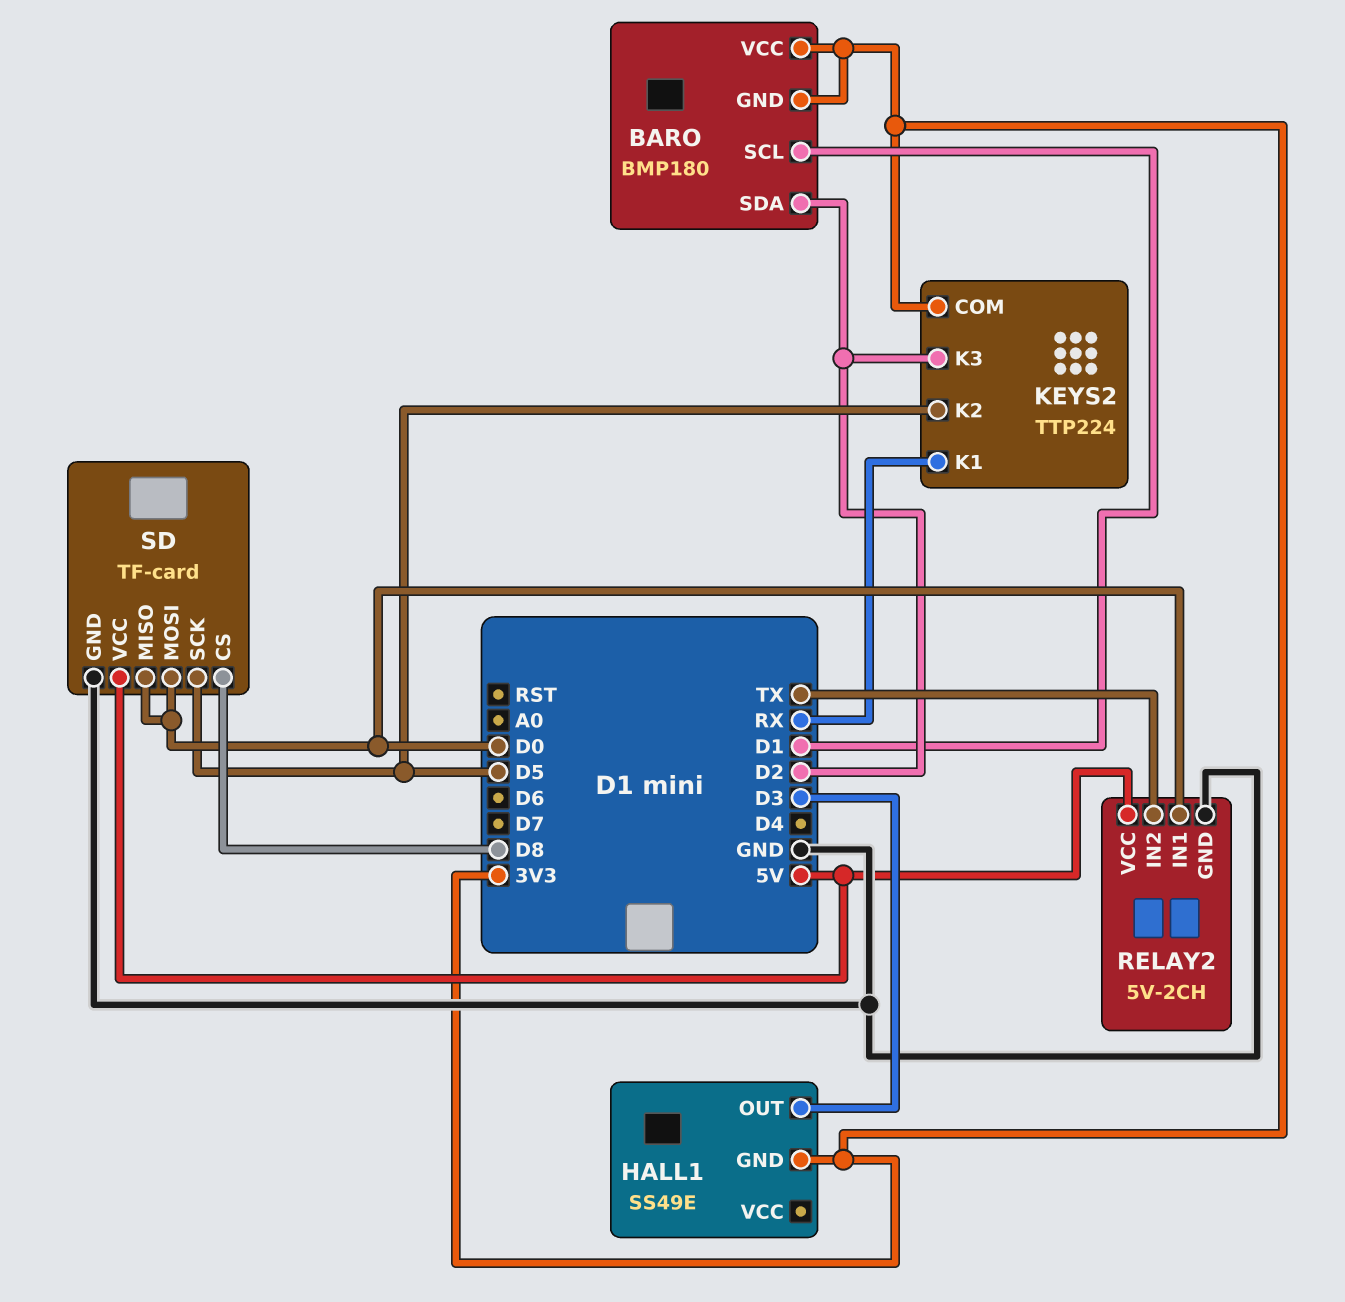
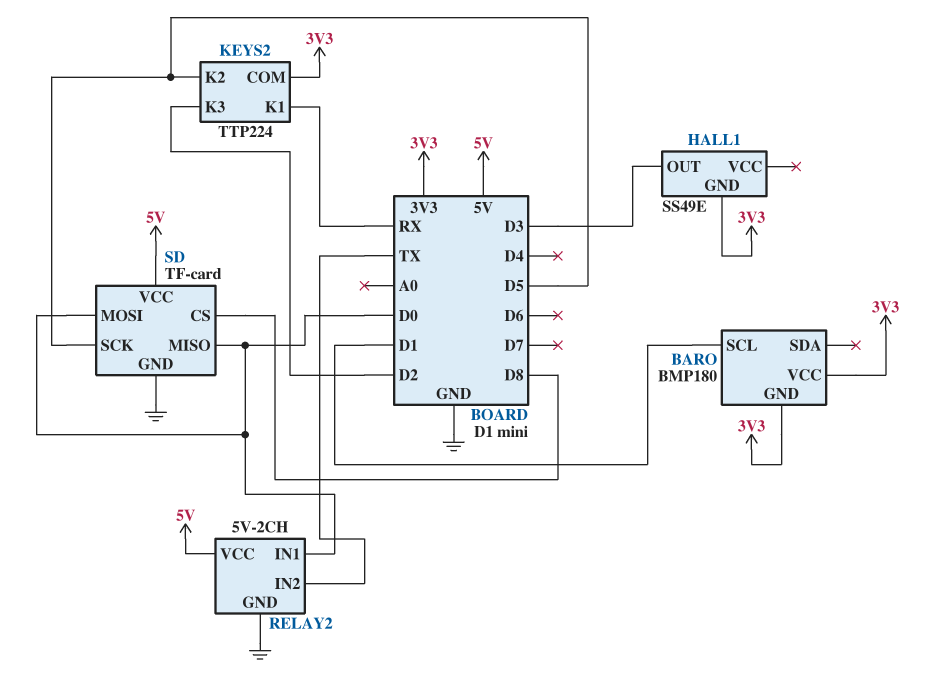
BARO pin SDA: D2 -> none

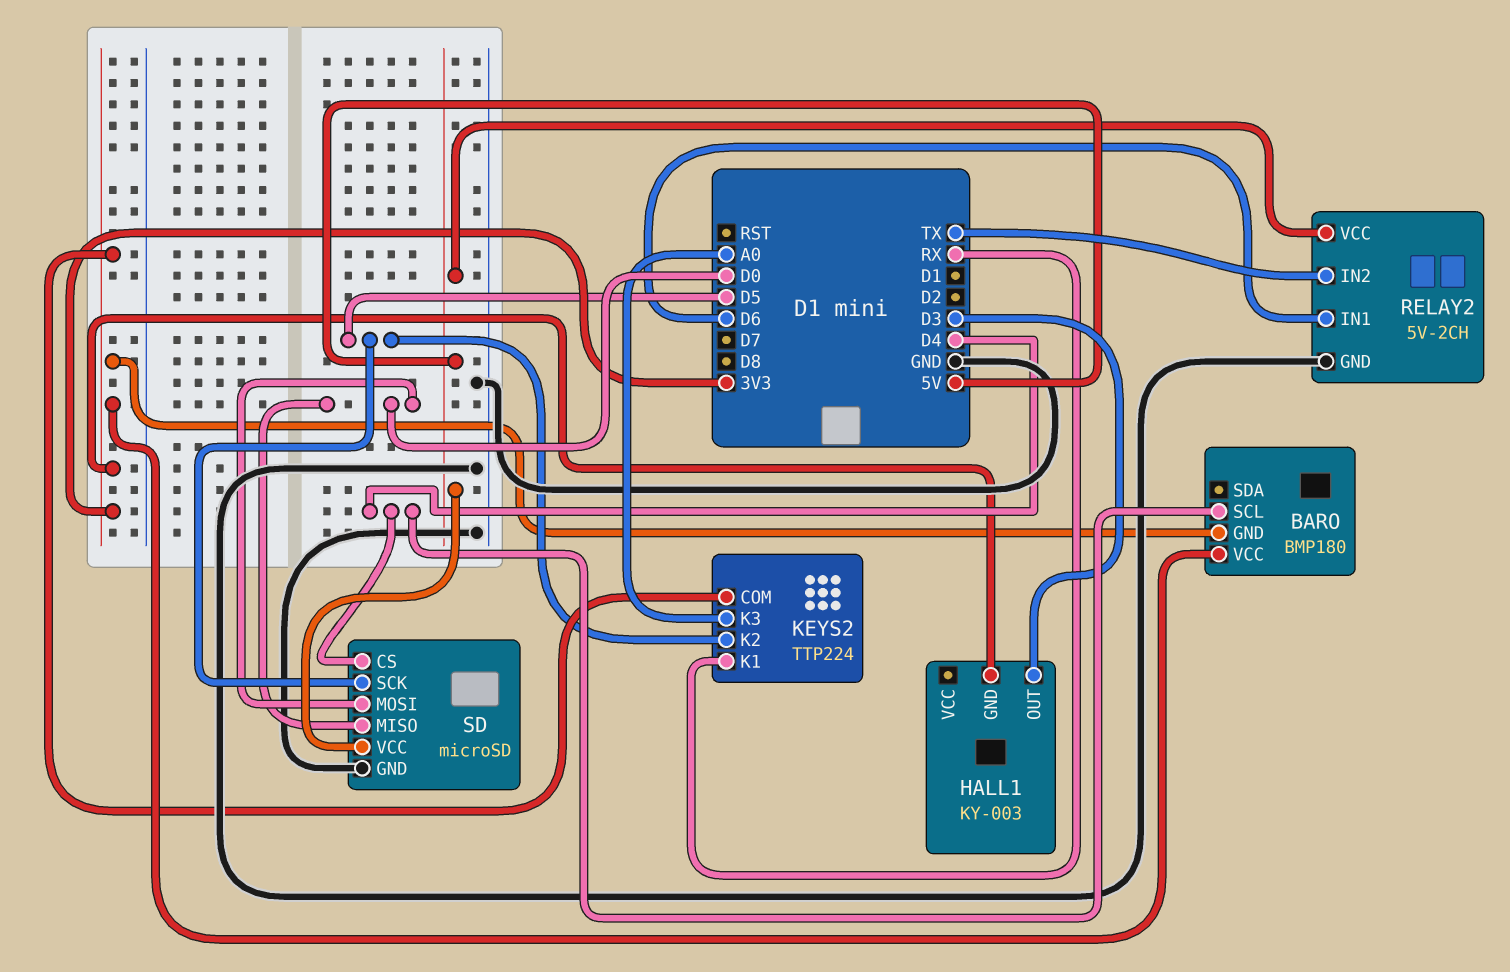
BARO pin SCL: D1 -> D4
HALL1: SS49E -> KY-003
KEYS2 pin K3: D2 -> A0
RELAY2 pin IN1: D0 -> D6
SD: TF-card -> microSD
SD pin CS: D8 -> D4

